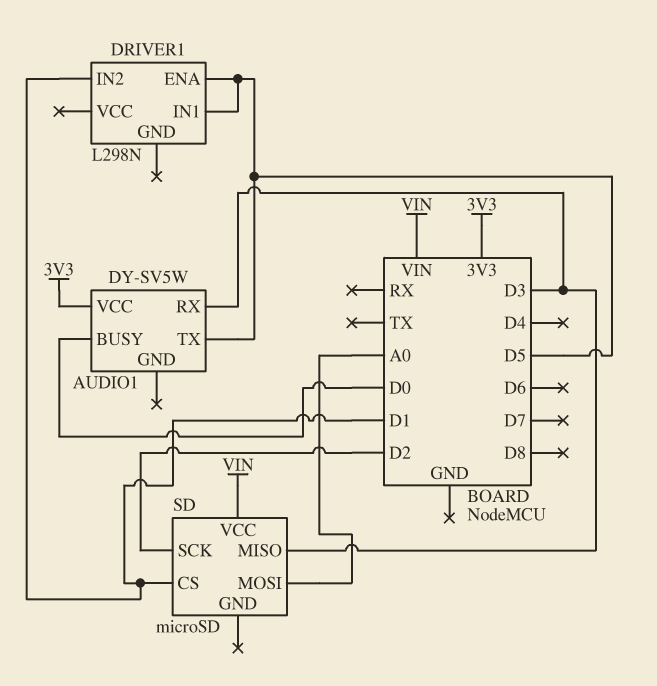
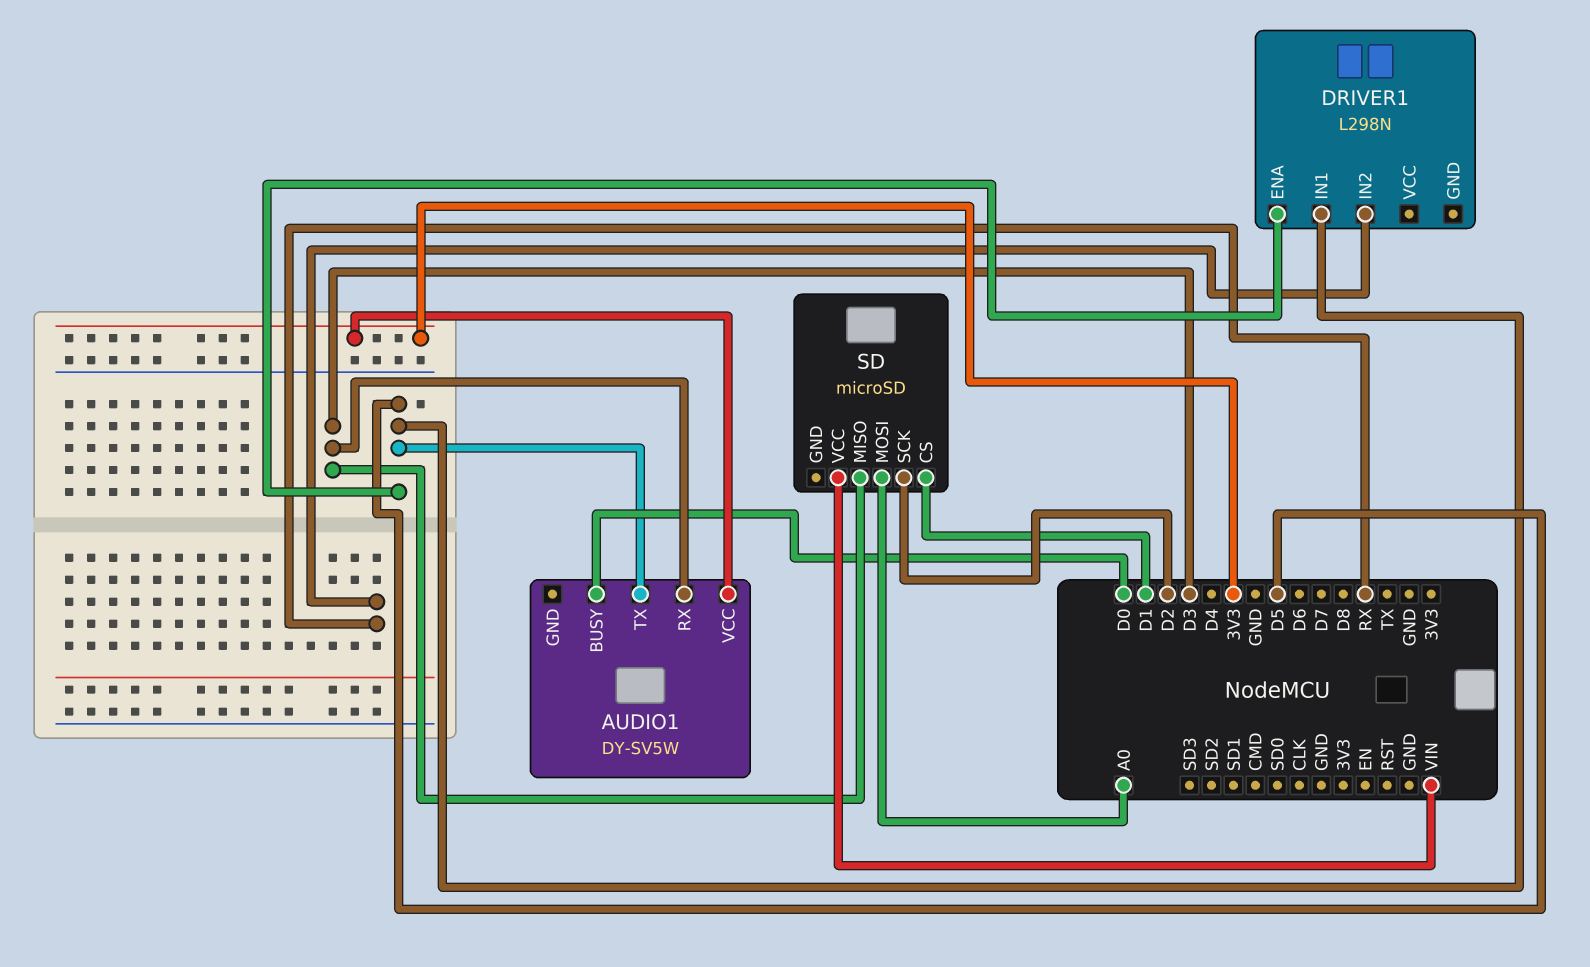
DRIVER1 pin IN2: D1 -> RX

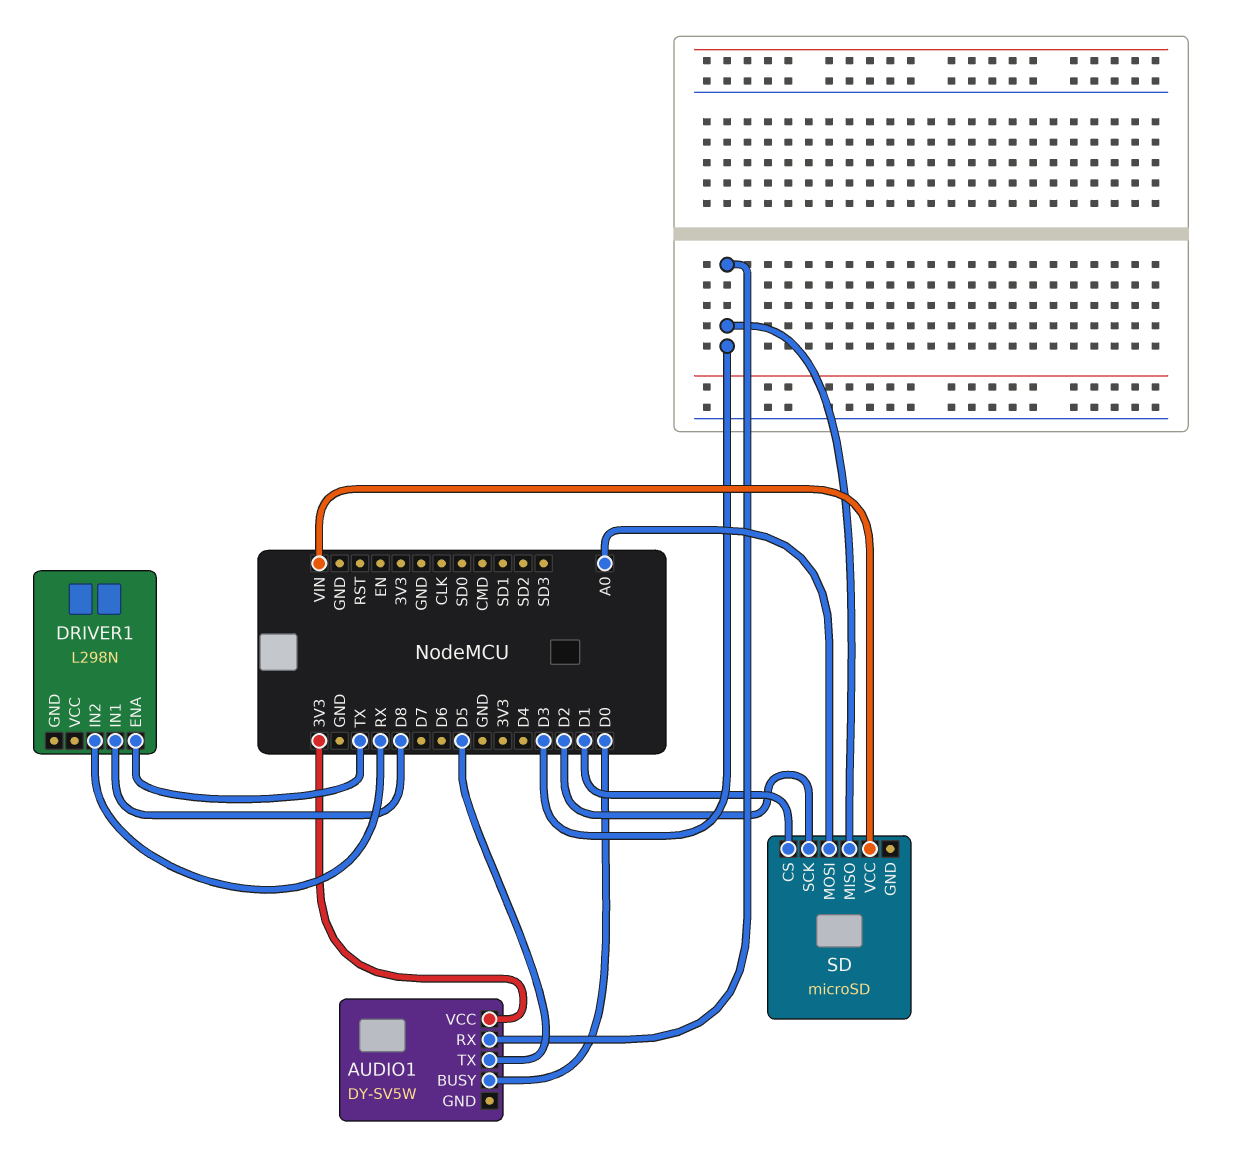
DRIVER1 pin ENA: D5 -> TX
DRIVER1 pin IN1: D5 -> D8

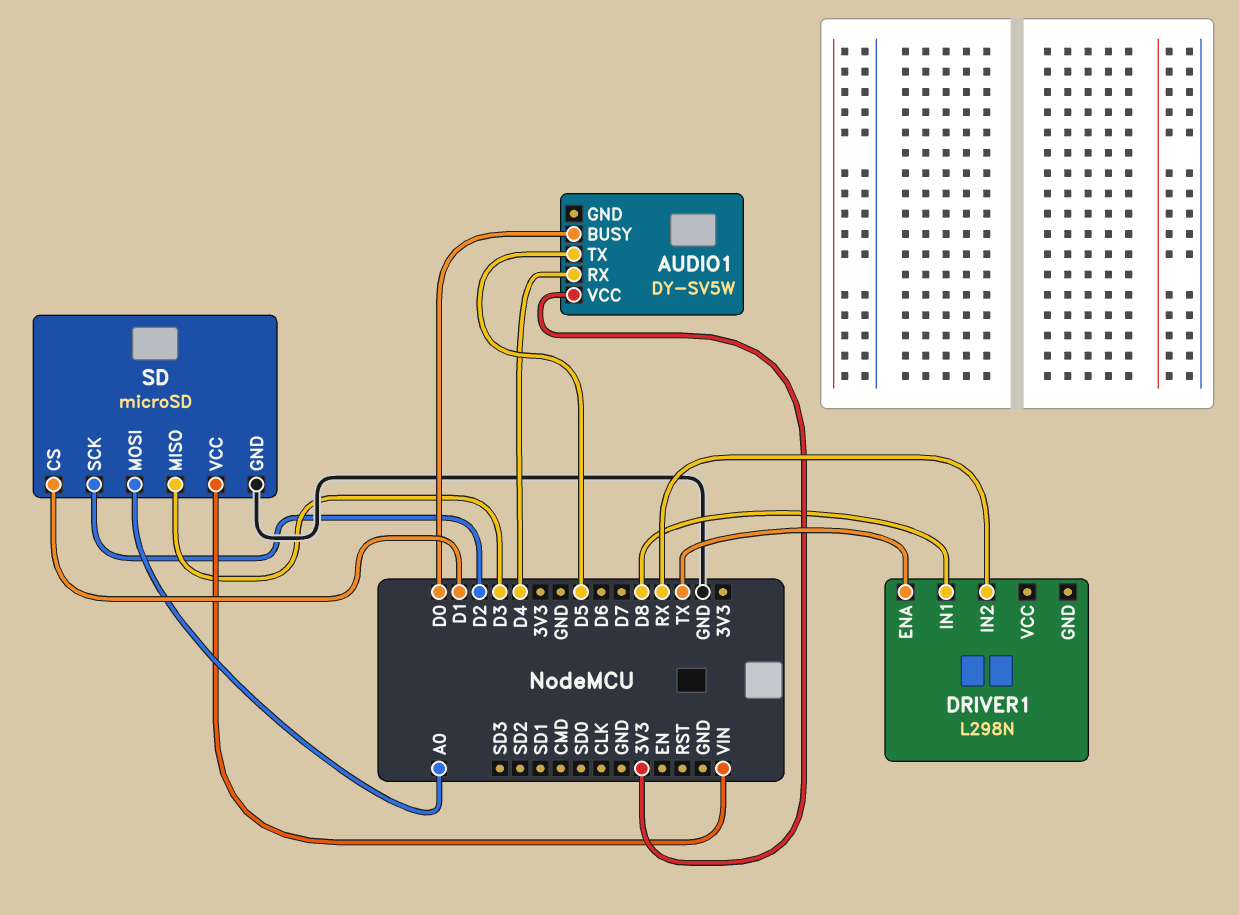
AUDIO1 pin RX: D3 -> D4
SD pin GND: none -> GND

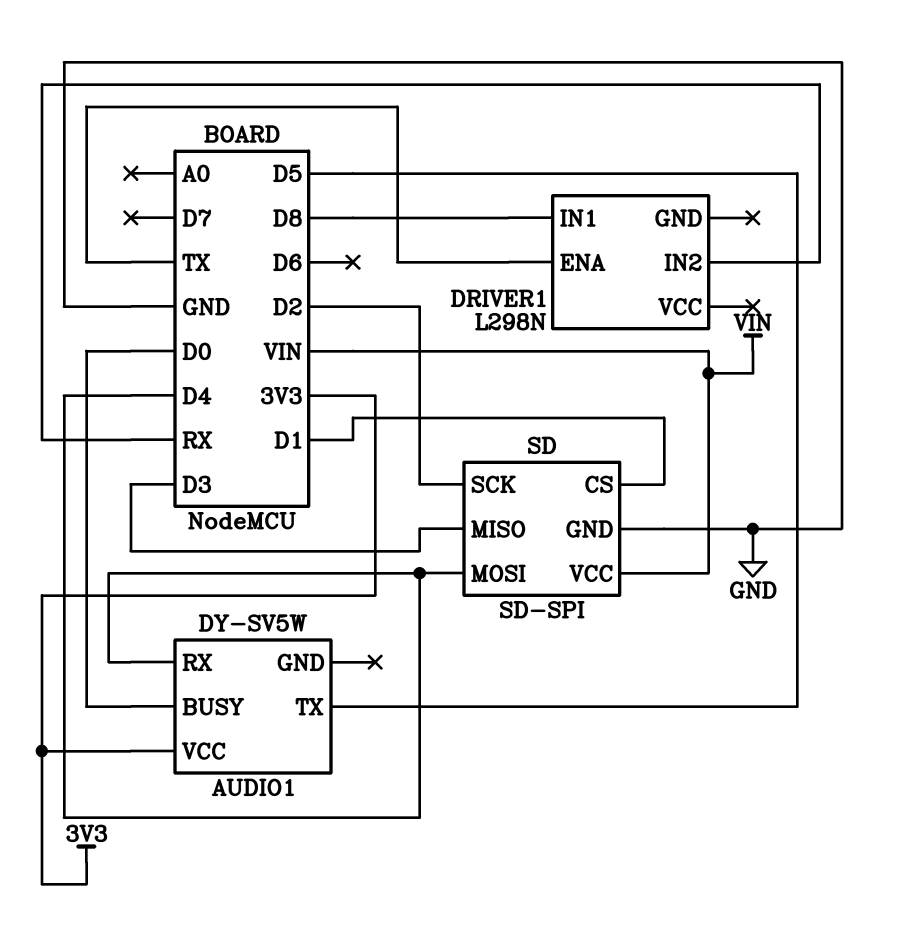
SD: microSD -> SD-SPI
SD pin MOSI: A0 -> D4

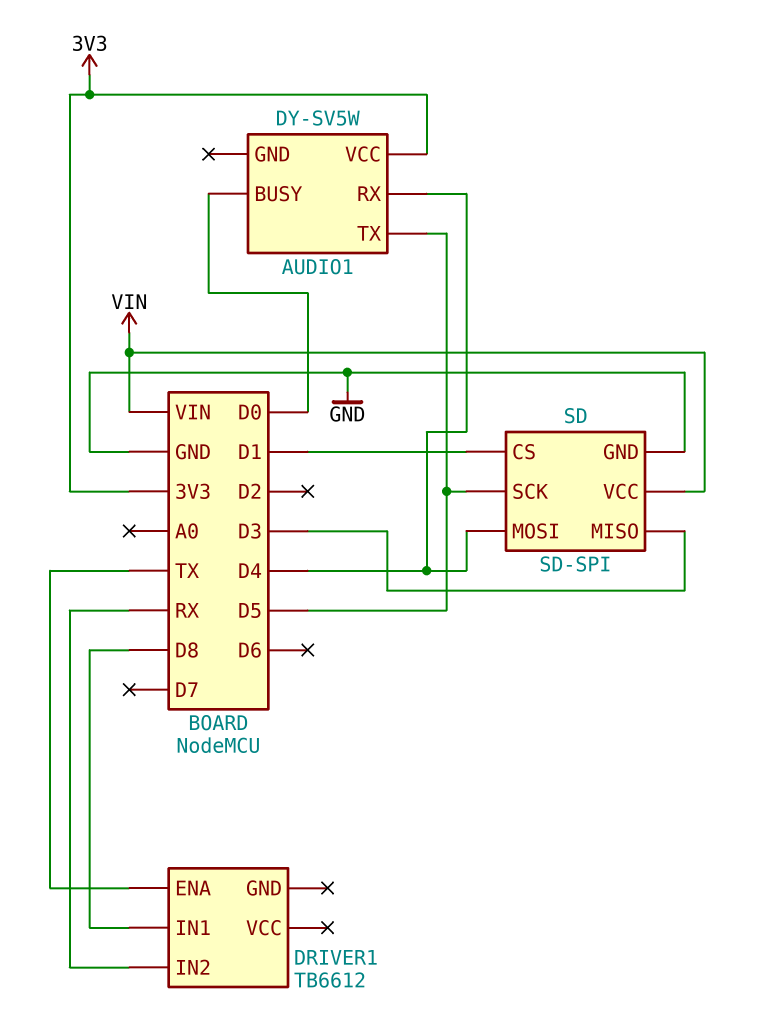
DRIVER1: L298N -> TB6612
SD pin SCK: D2 -> D5

